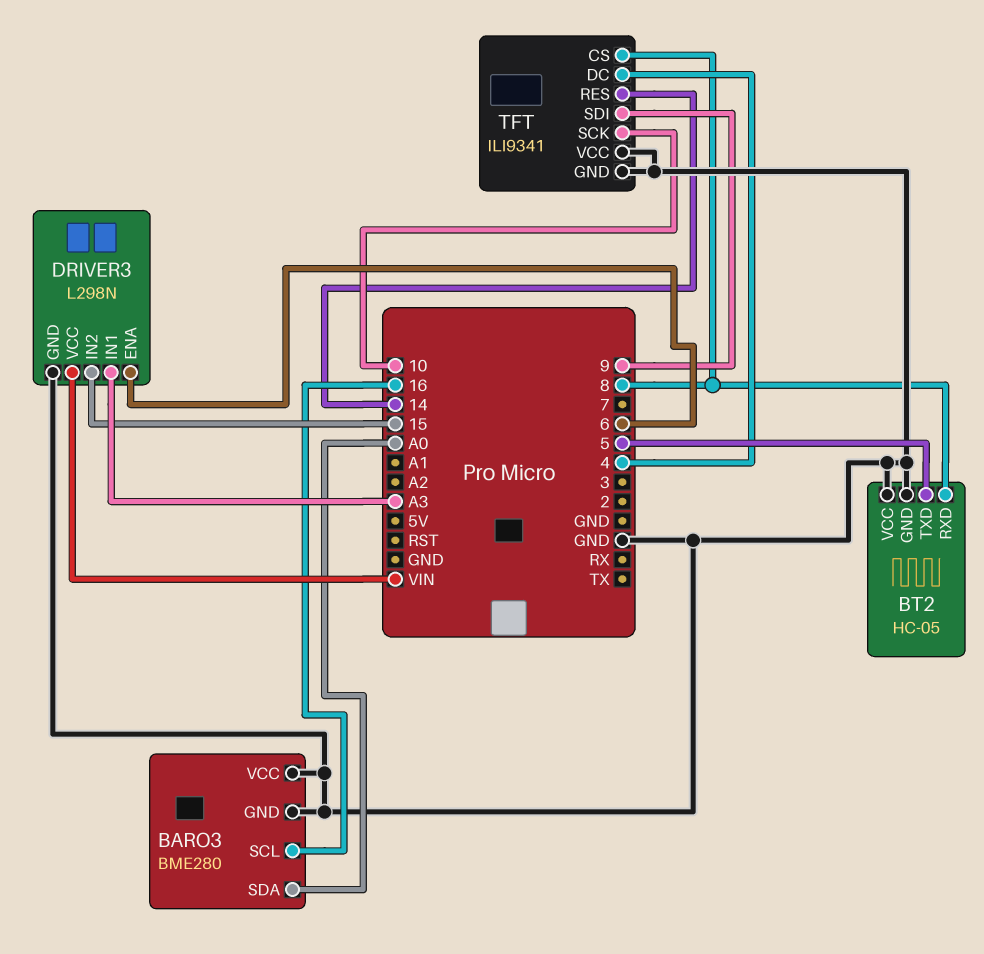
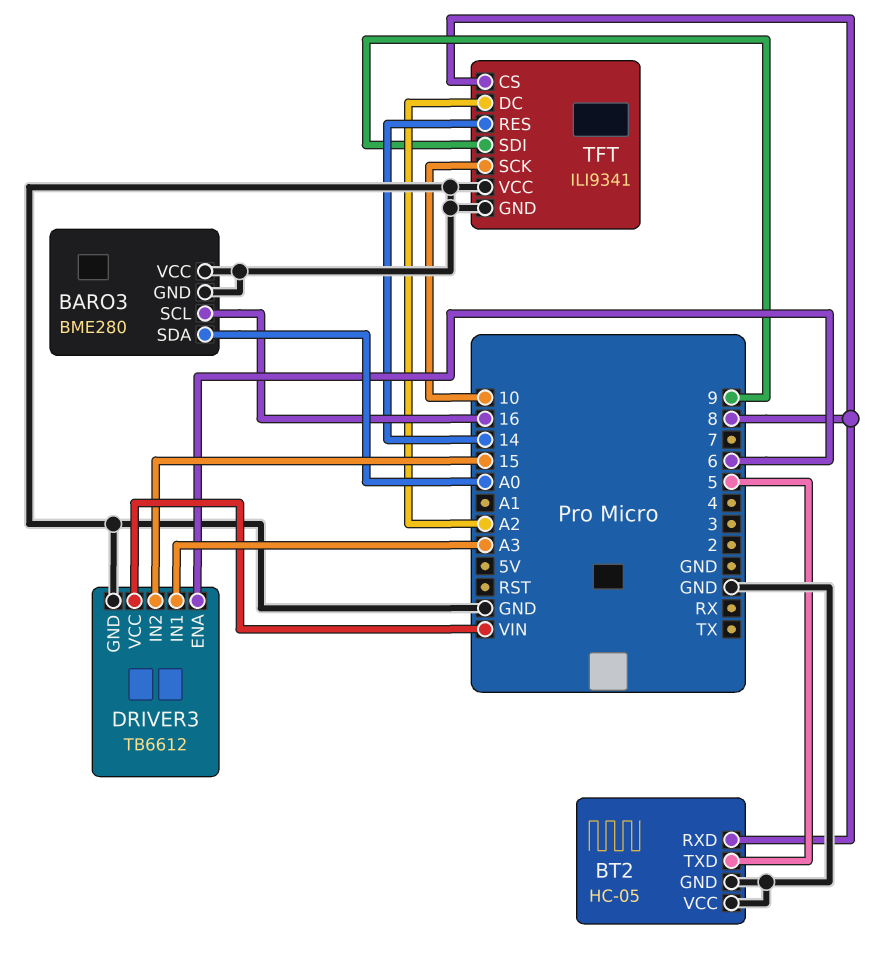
DRIVER3: L298N -> TB6612
TFT pin DC: 4 -> A2

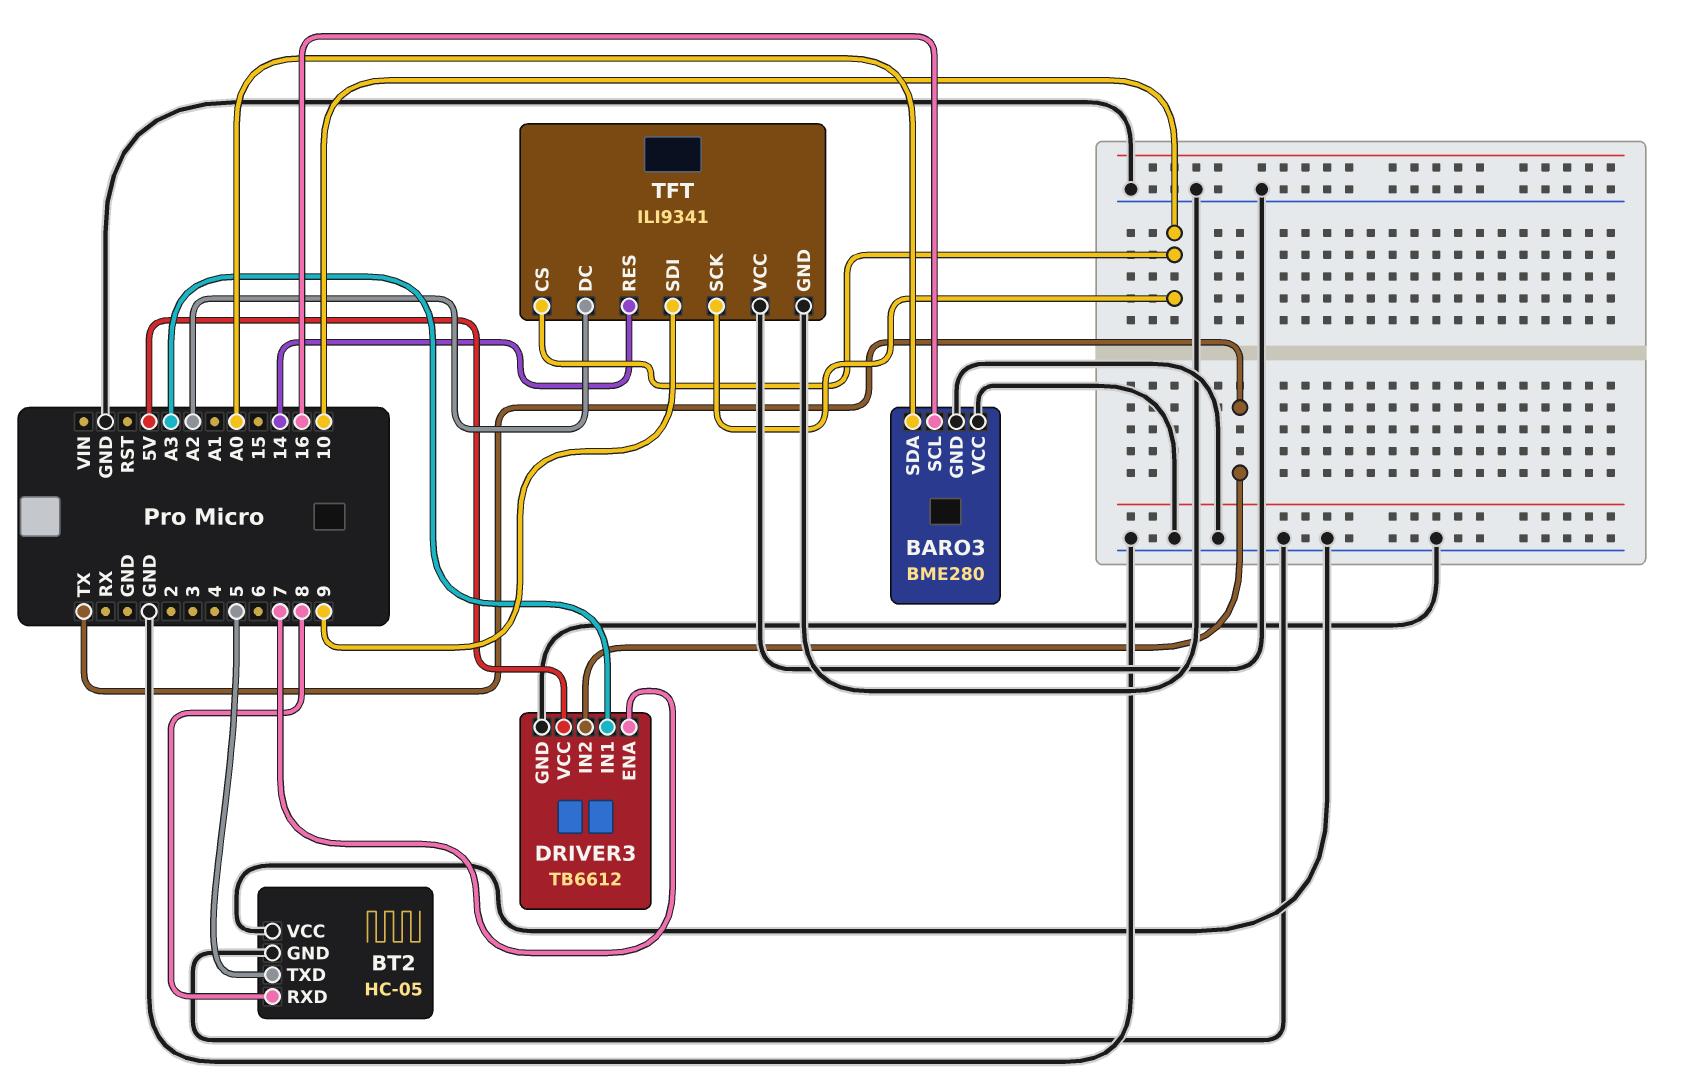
DRIVER3 pin ENA: 6 -> 7
DRIVER3 pin IN2: 15 -> TX
DRIVER3 pin VCC: VIN -> 5V
TFT pin CS: 8 -> 10

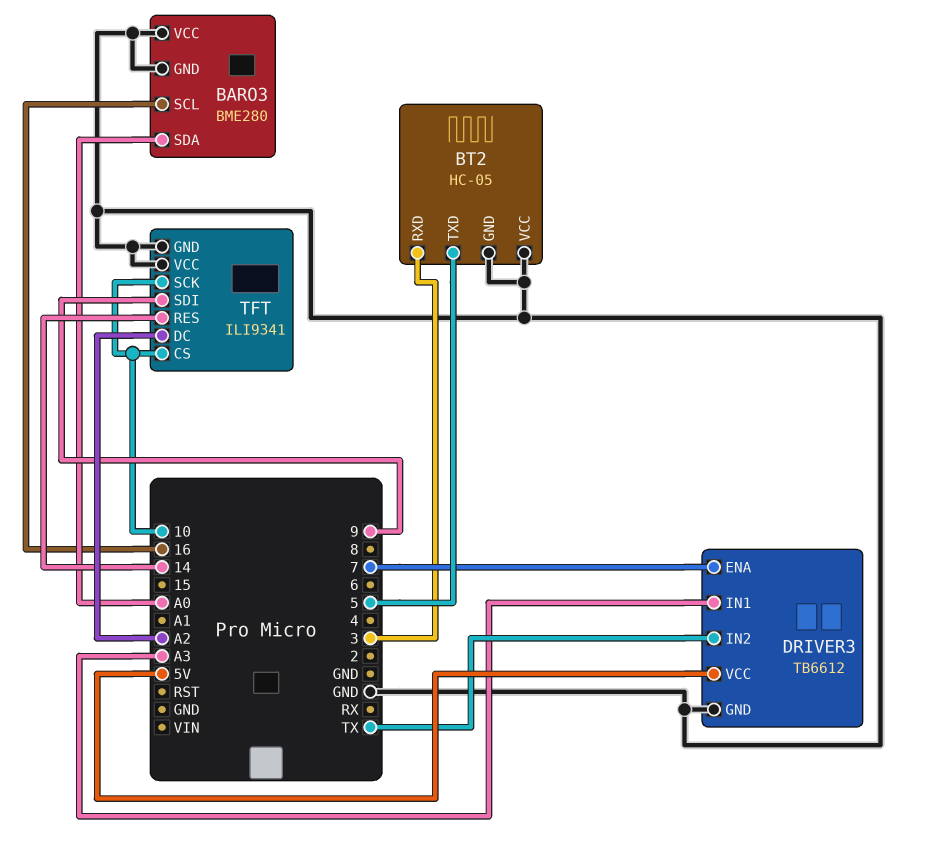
BT2 pin RXD: 8 -> 3

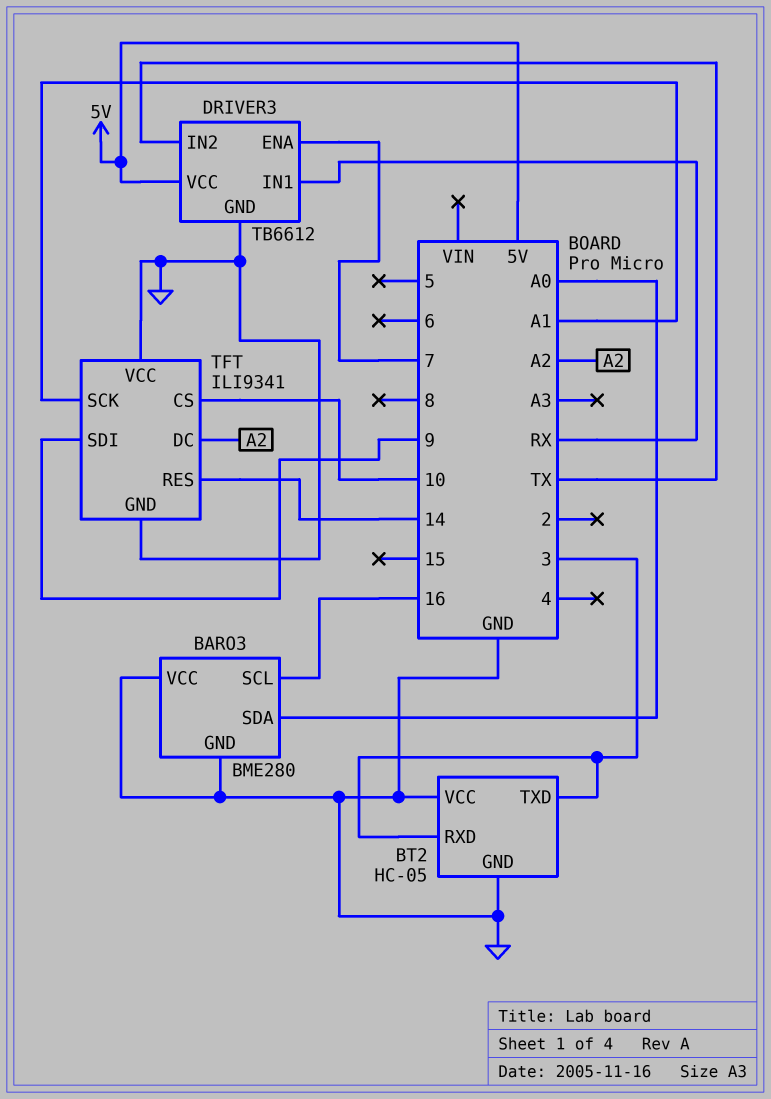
BT2 pin TXD: 5 -> 3
DRIVER3 pin IN1: A3 -> RX
TFT pin SCK: 10 -> A1

